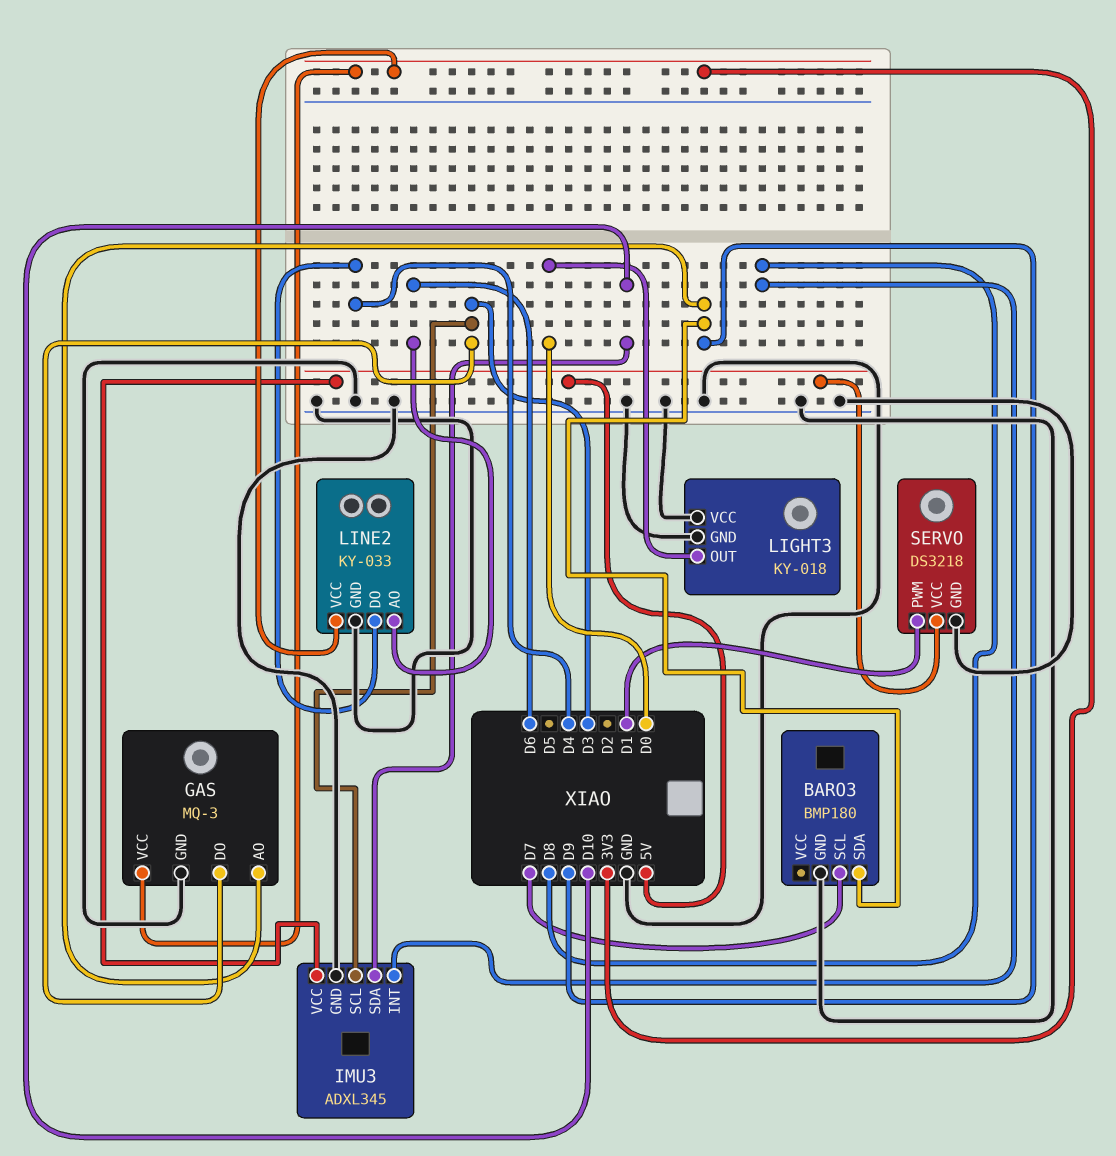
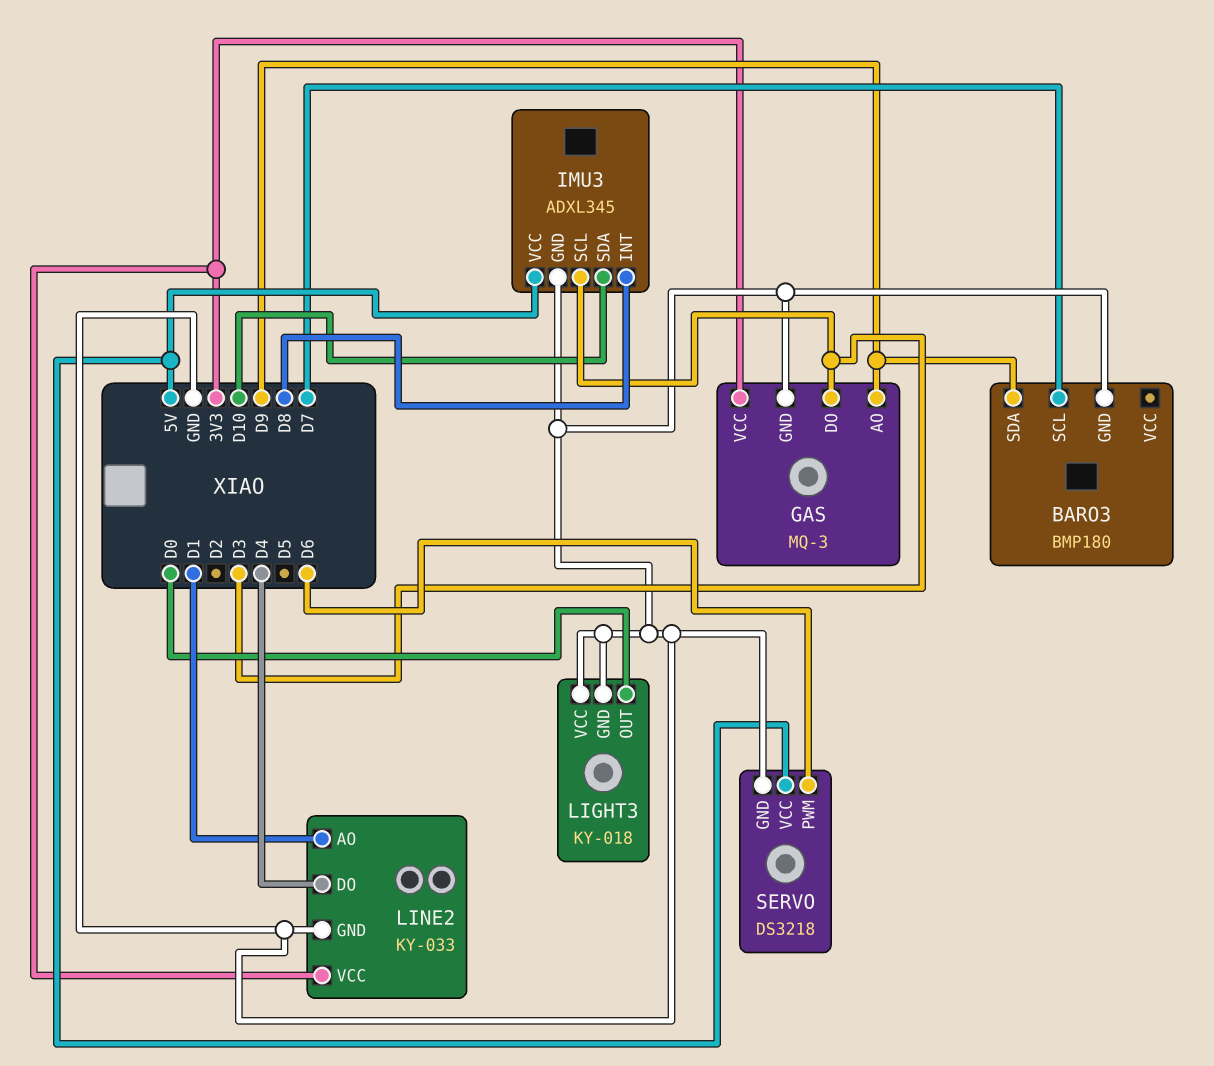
LINE2 pin AO: D6 -> D1
SERVO pin PWM: D1 -> D6

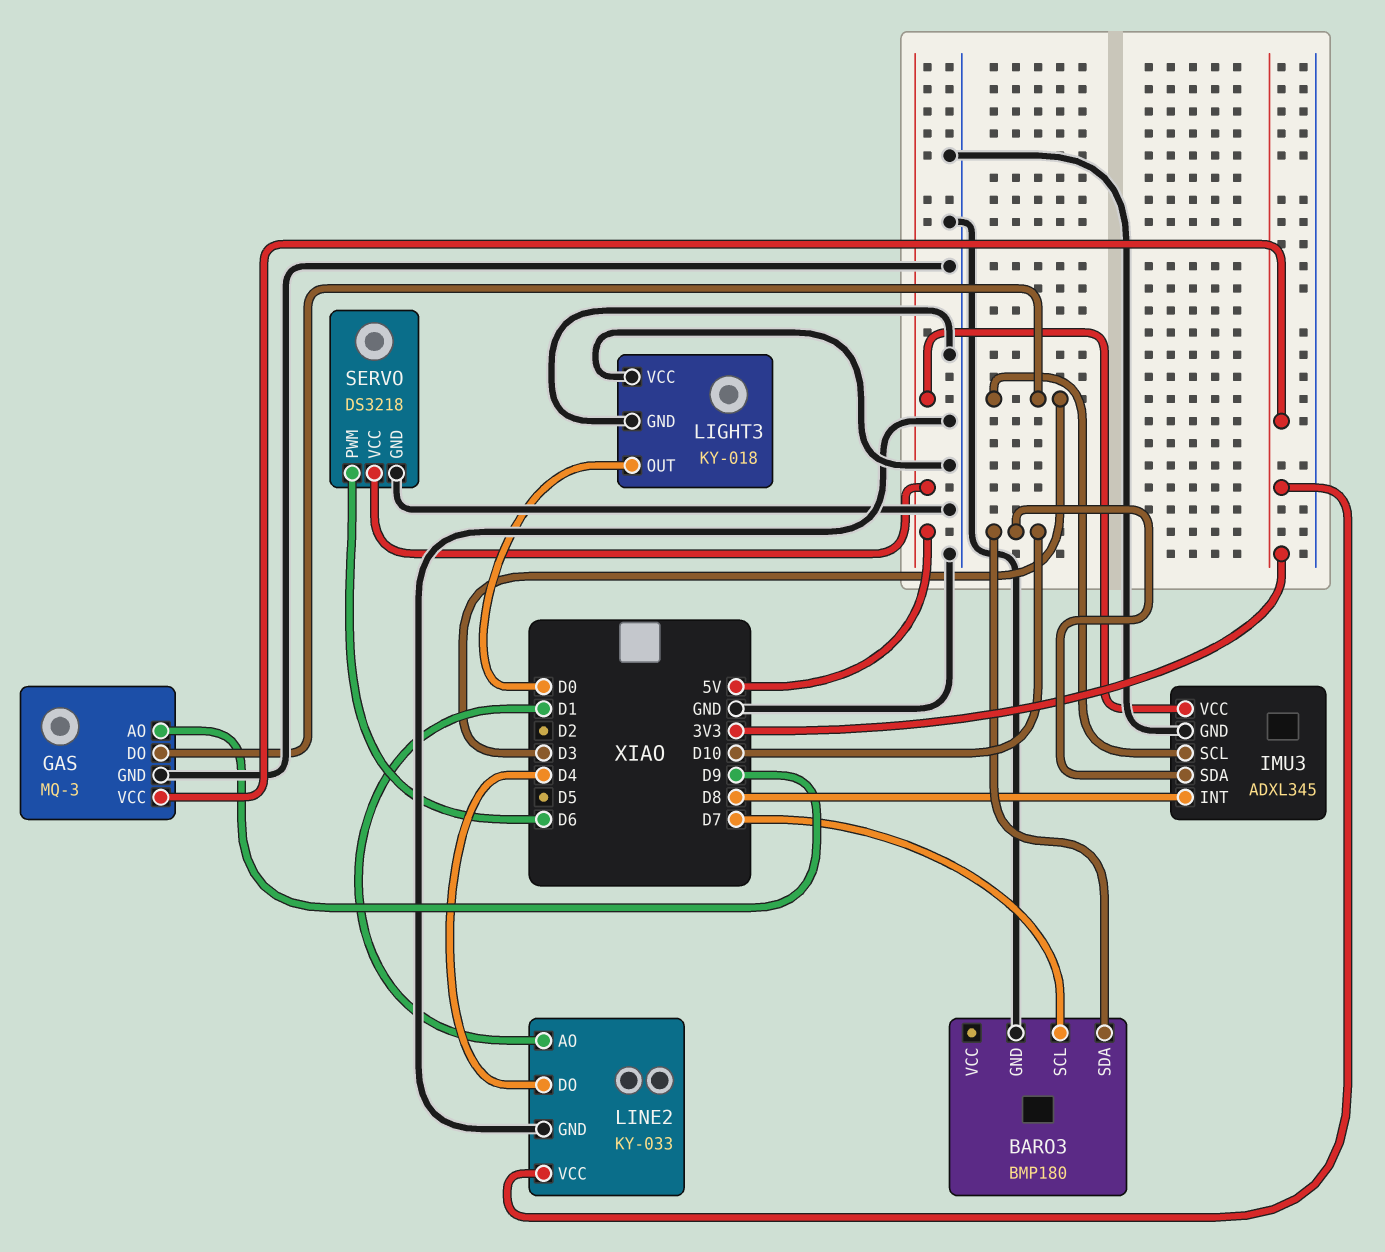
BARO3 pin SDA: D9 -> D10

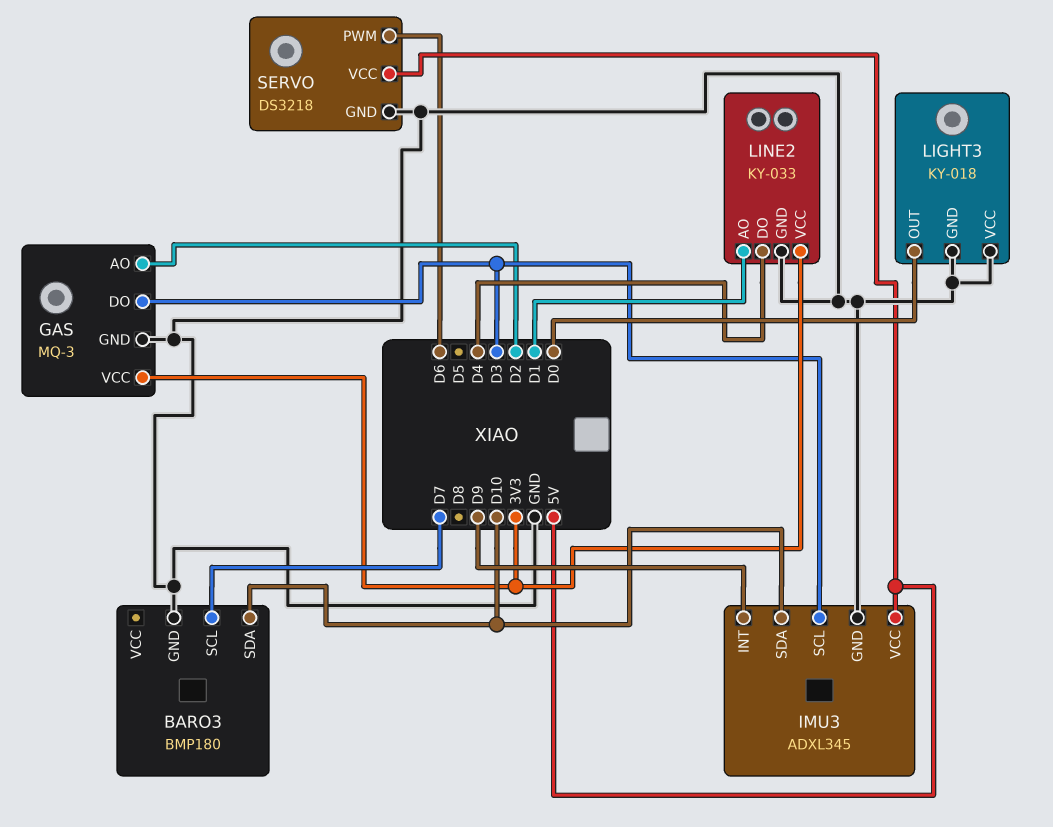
GAS pin AO: D9 -> D2
IMU3 pin INT: D8 -> D9

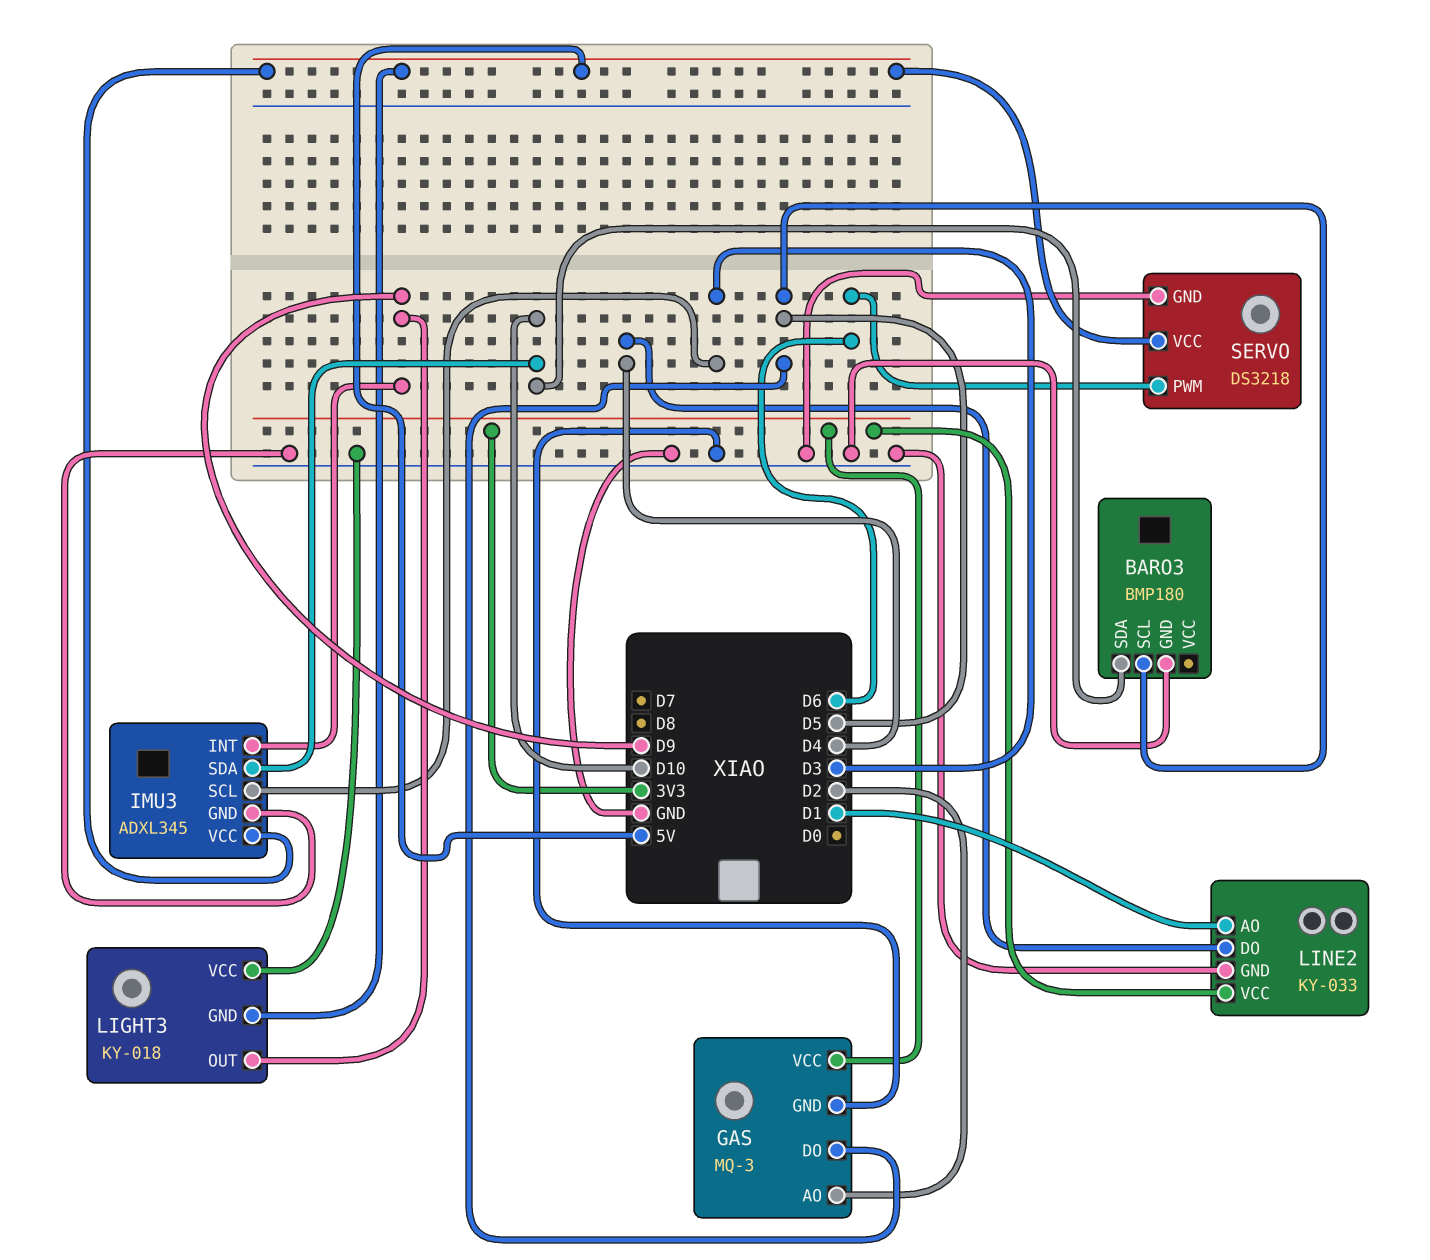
BARO3 pin SCL: D7 -> D5
GAS pin DO: D3 -> D5
LIGHT3 pin GND: GND -> 5V
LIGHT3 pin OUT: D0 -> D9

